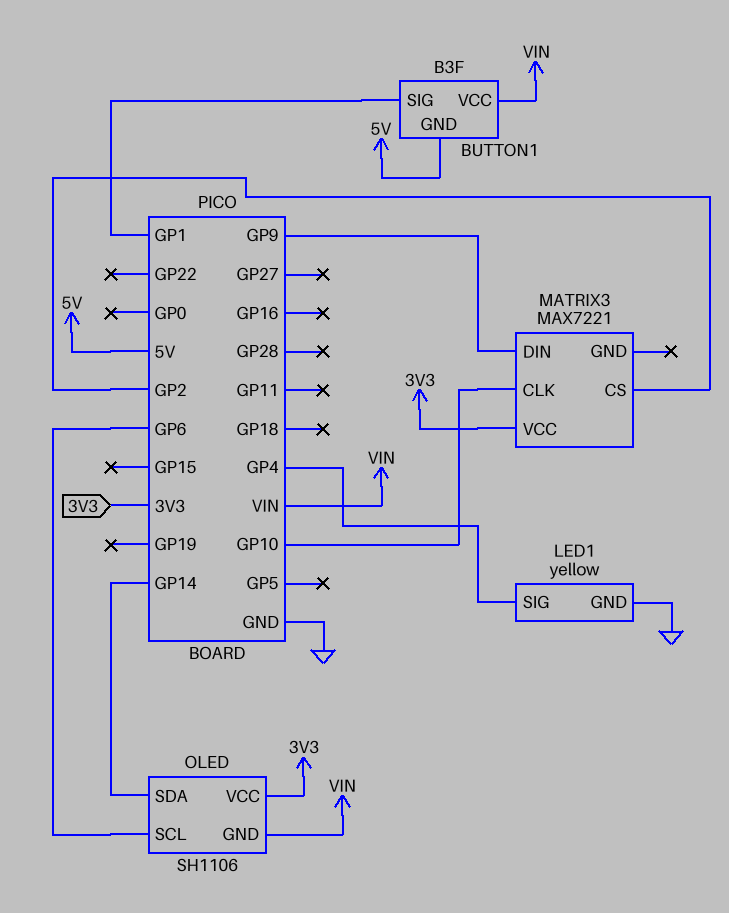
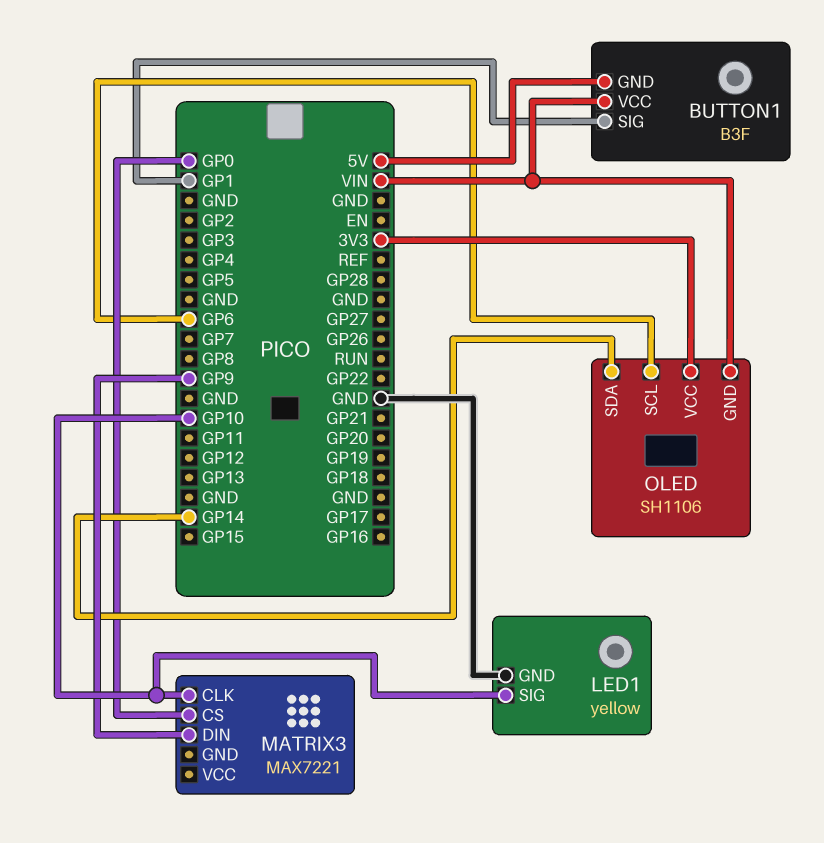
LED1 pin SIG: GP4 -> GP10
MATRIX3 pin CS: GP2 -> GP0
MATRIX3 pin VCC: 3V3 -> none

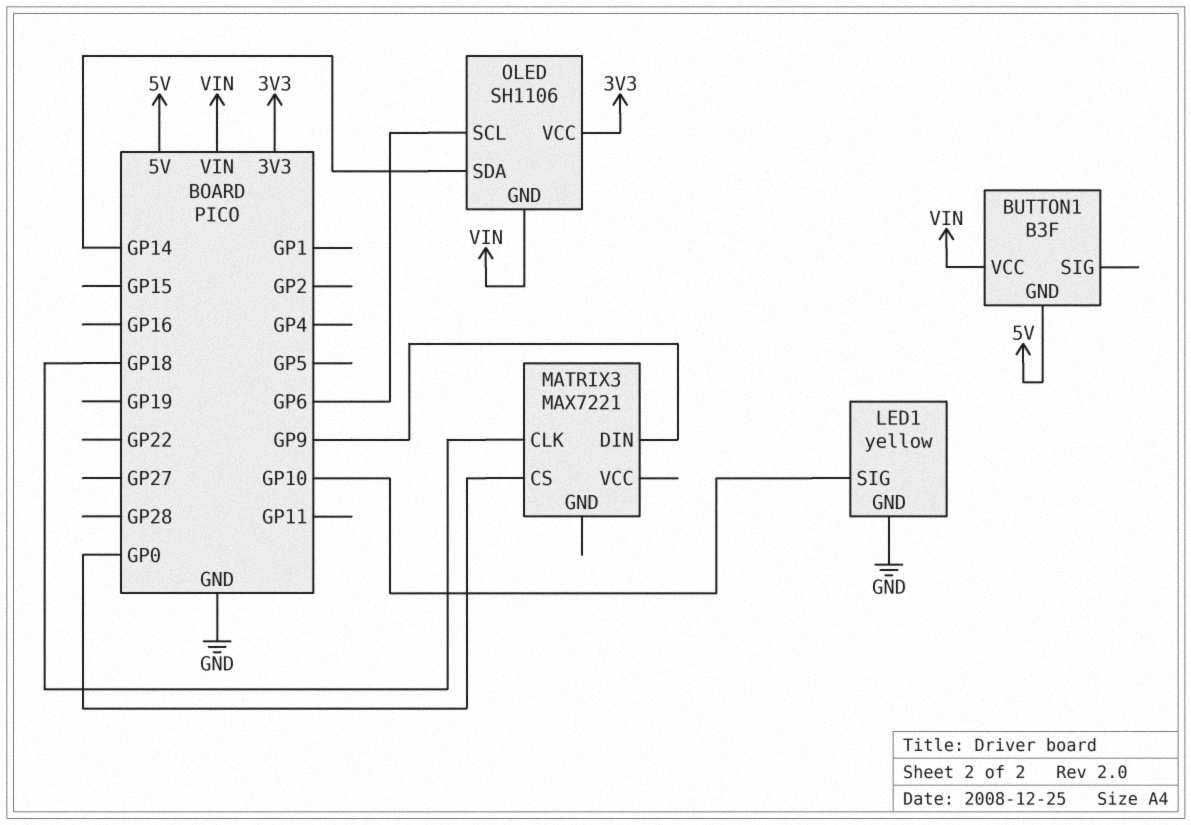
BUTTON1 pin SIG: GP1 -> none
MATRIX3 pin CLK: GP10 -> GP18

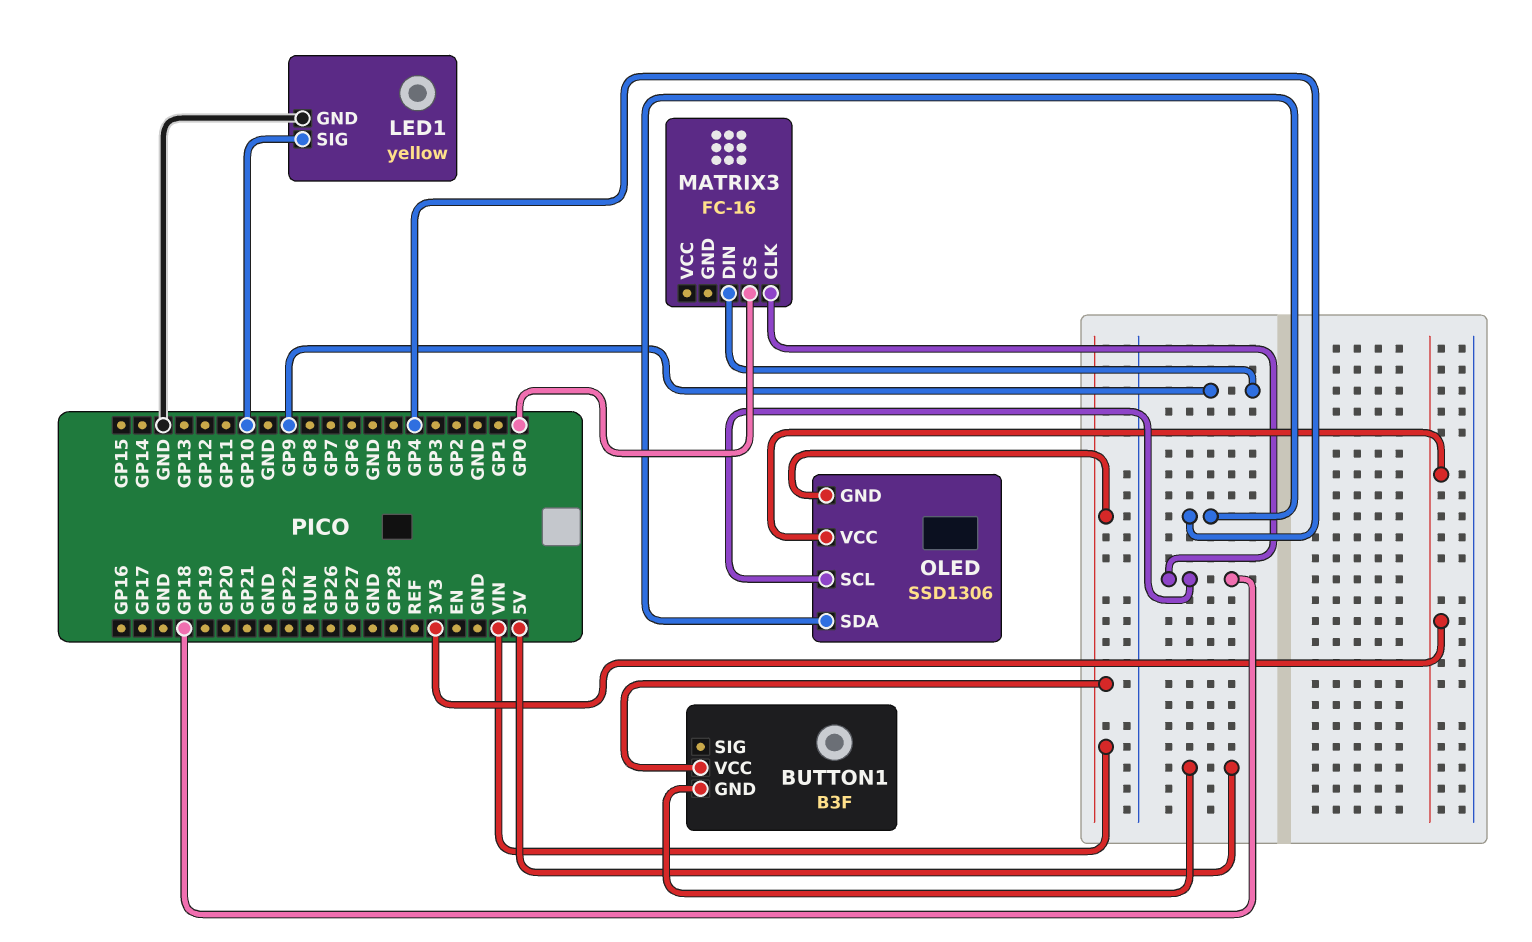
MATRIX3: MAX7221 -> FC-16
OLED: SH1106 -> SSD1306
OLED pin SCL: GP6 -> GP18
OLED pin SDA: GP14 -> GP4

